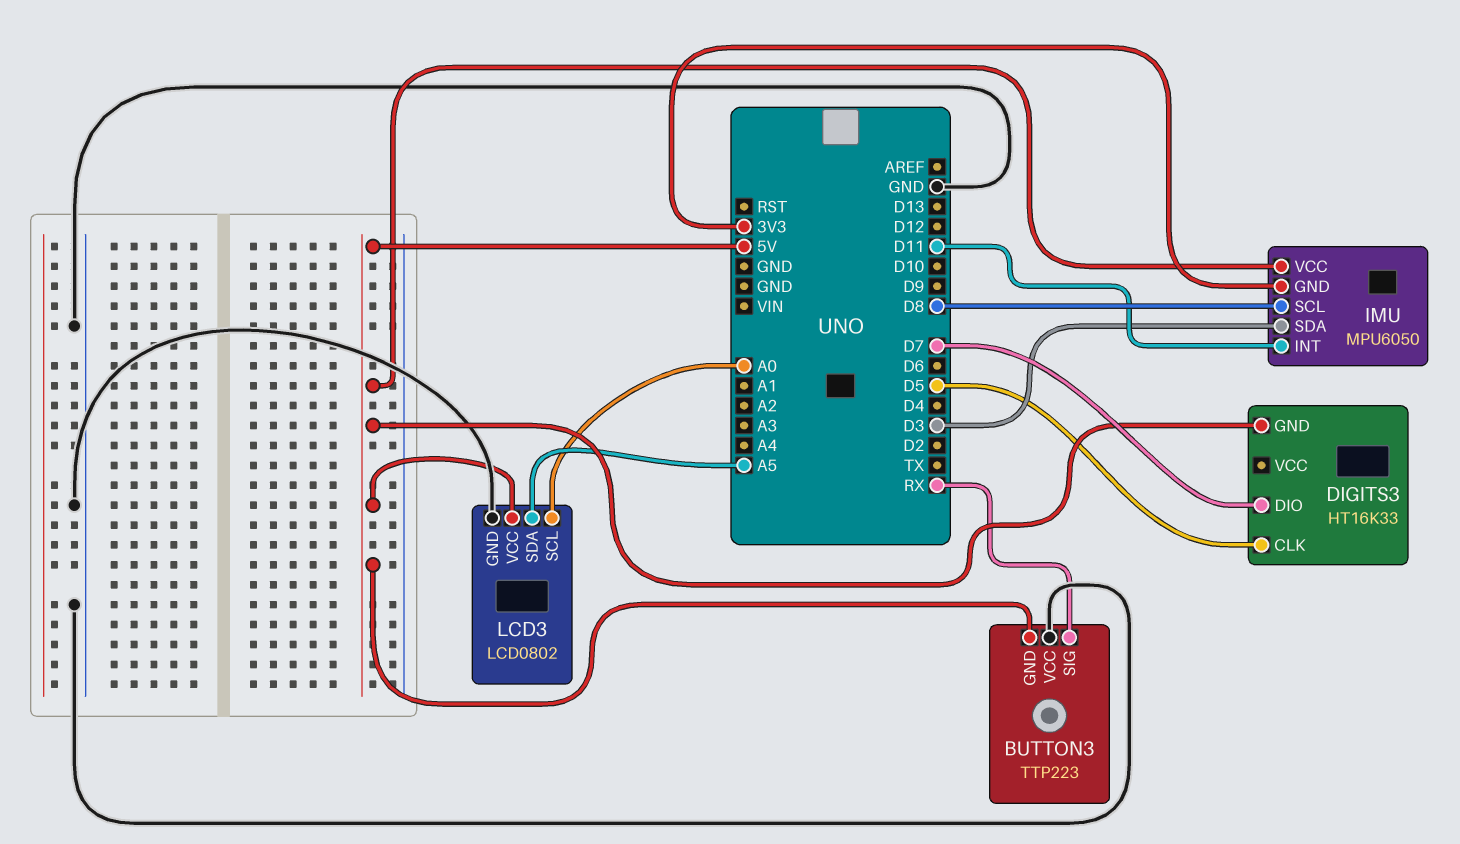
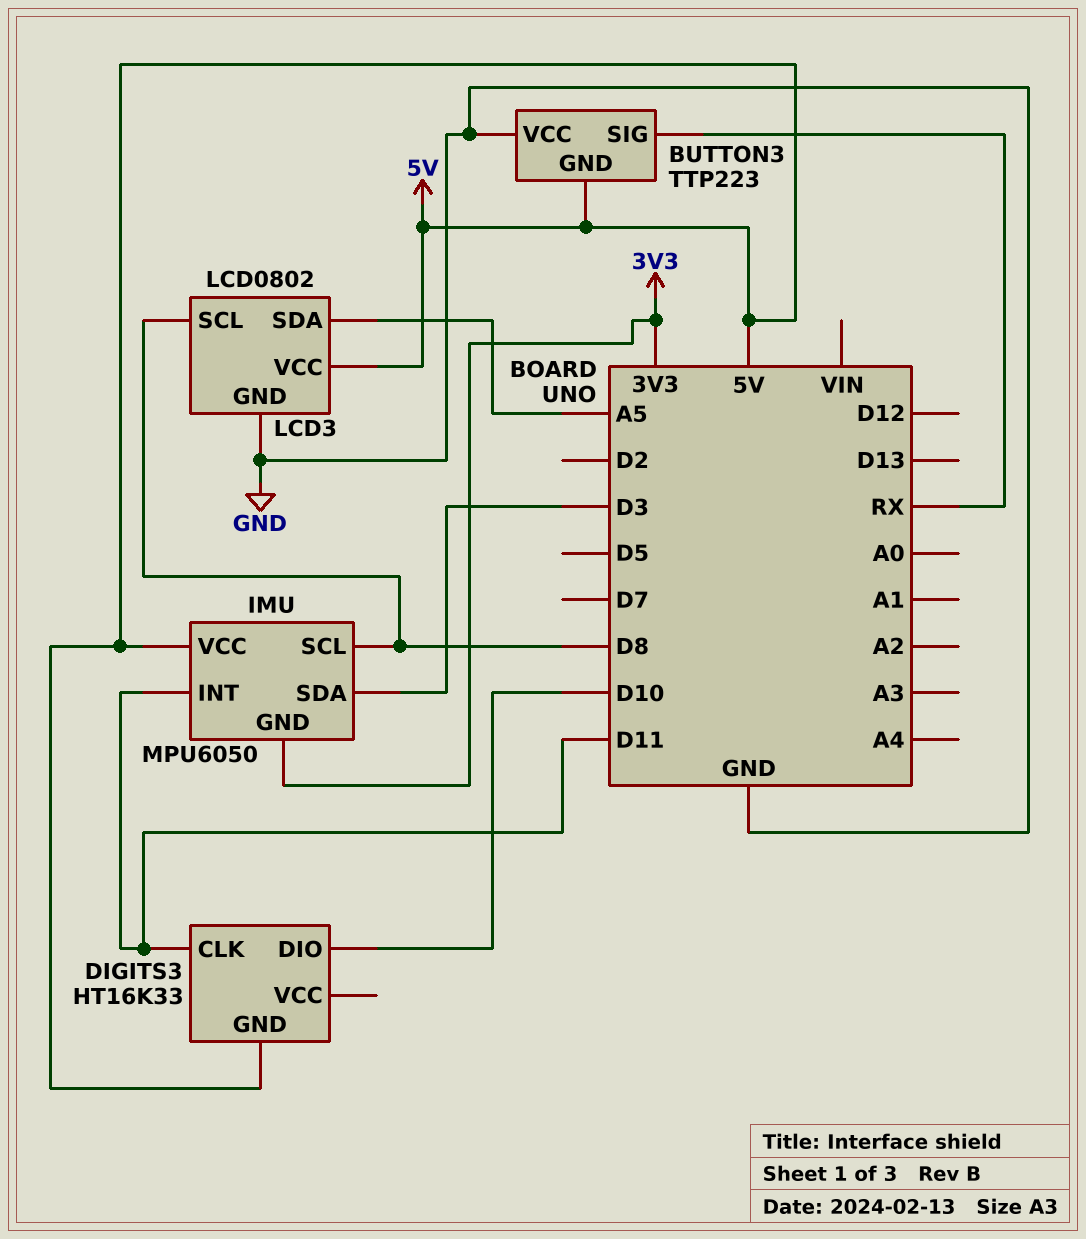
DIGITS3 pin CLK: D5 -> D11
DIGITS3 pin DIO: D7 -> D10
LCD3 pin SCL: A0 -> D8

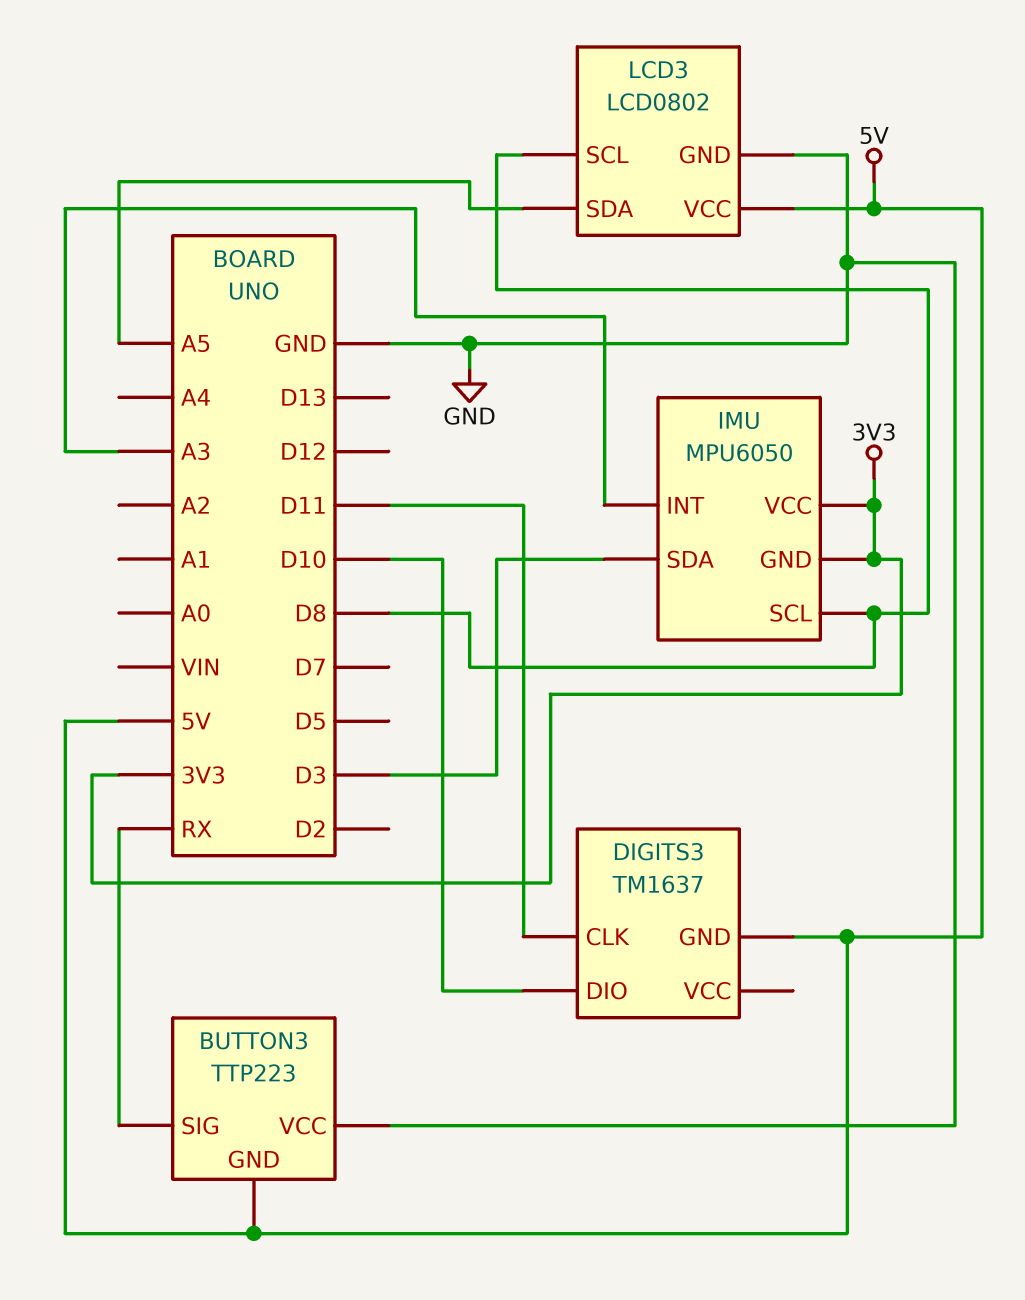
DIGITS3: HT16K33 -> TM1637
IMU pin INT: D11 -> A3
IMU pin VCC: 5V -> 3V3

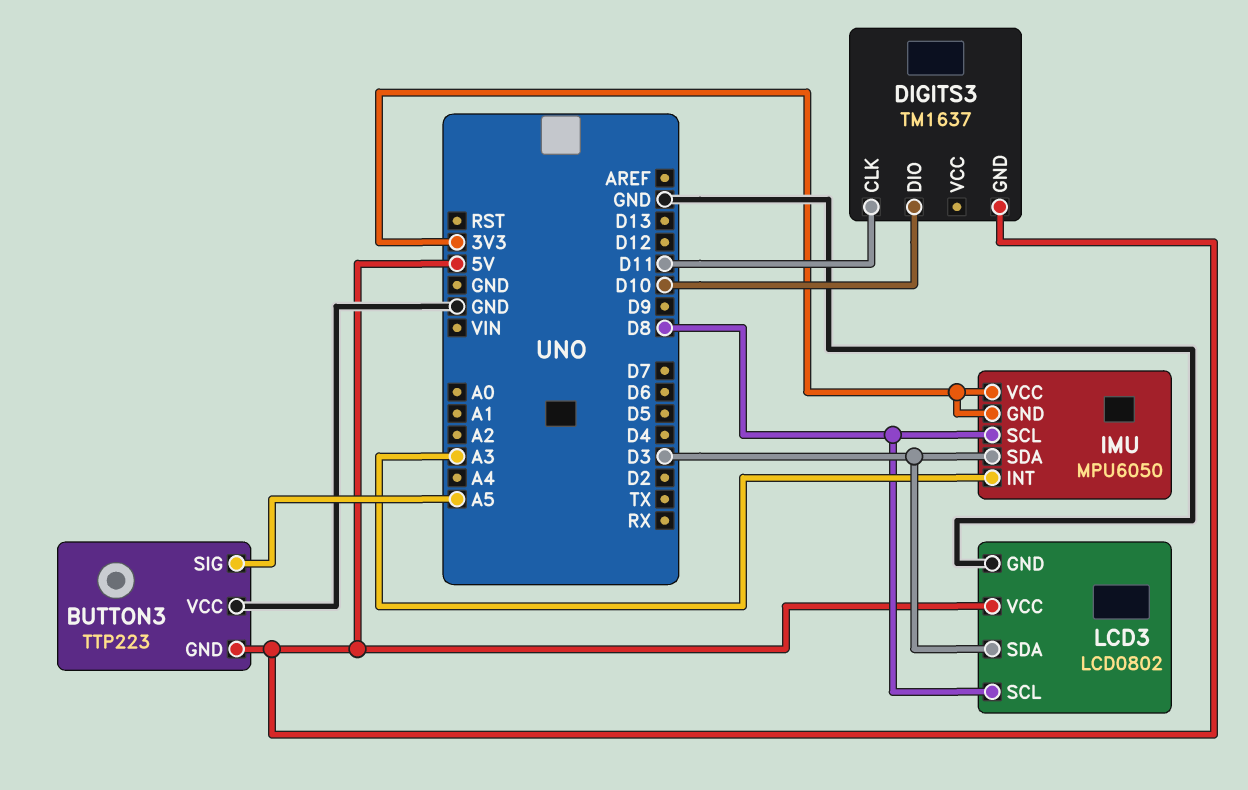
BUTTON3 pin SIG: RX -> A5
LCD3 pin SDA: A5 -> D3

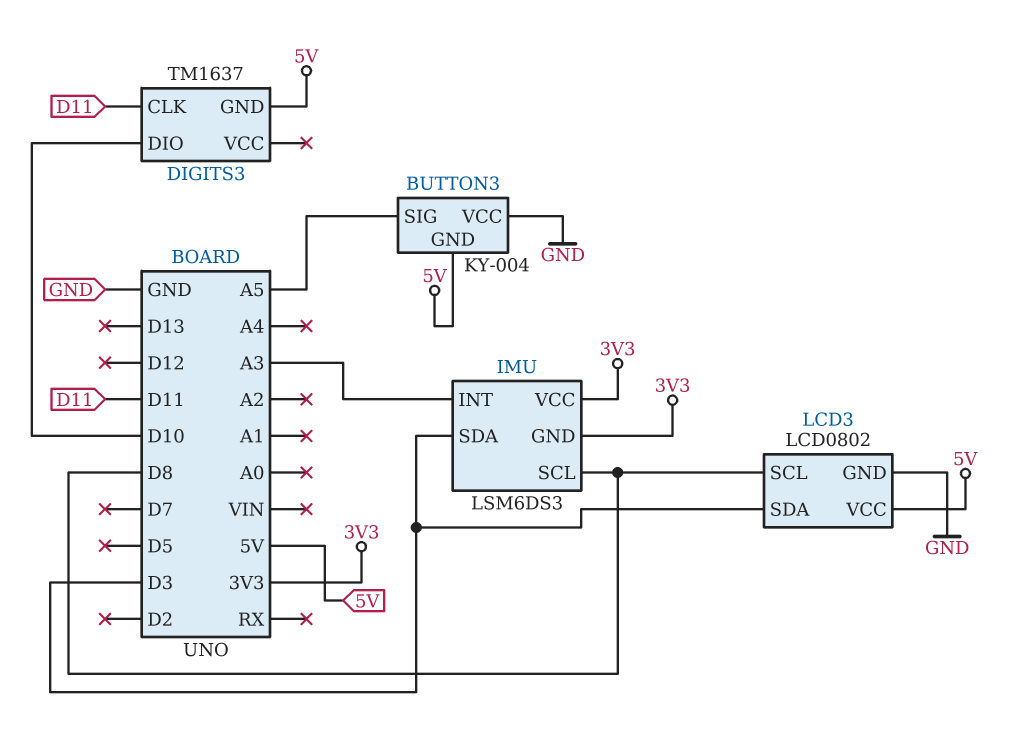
BUTTON3: TTP223 -> KY-004
IMU: MPU6050 -> LSM6DS3

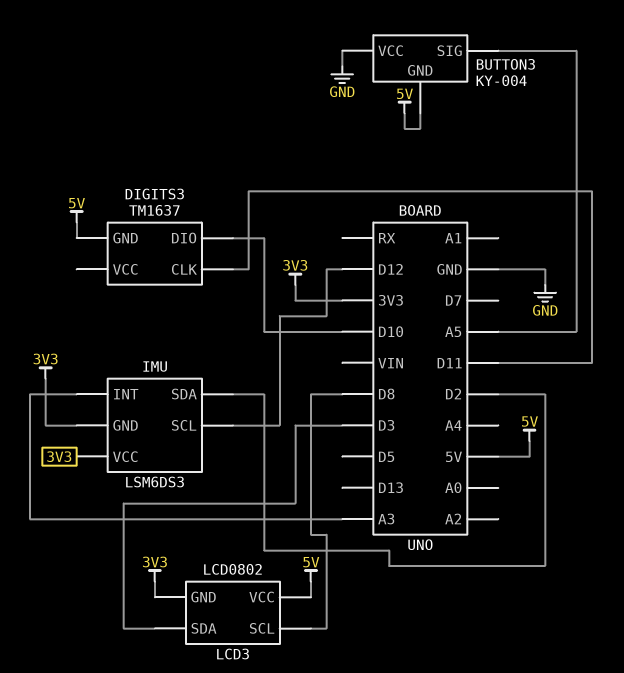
IMU pin SCL: D8 -> D12
IMU pin SDA: D3 -> D2
LCD3 pin GND: GND -> 3V3

